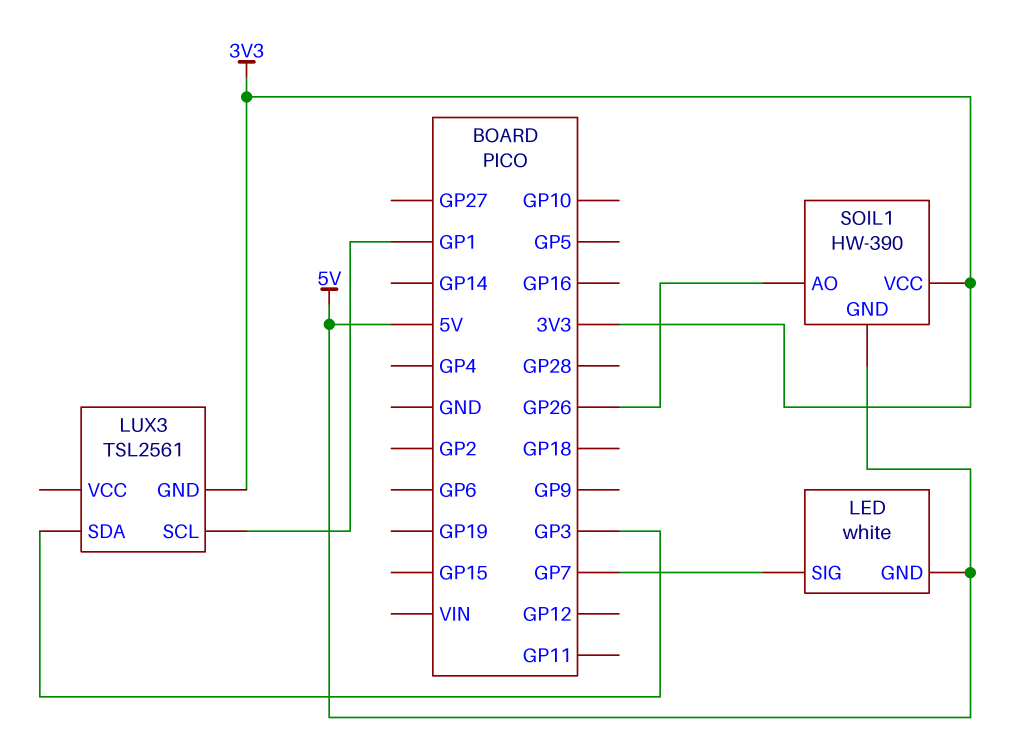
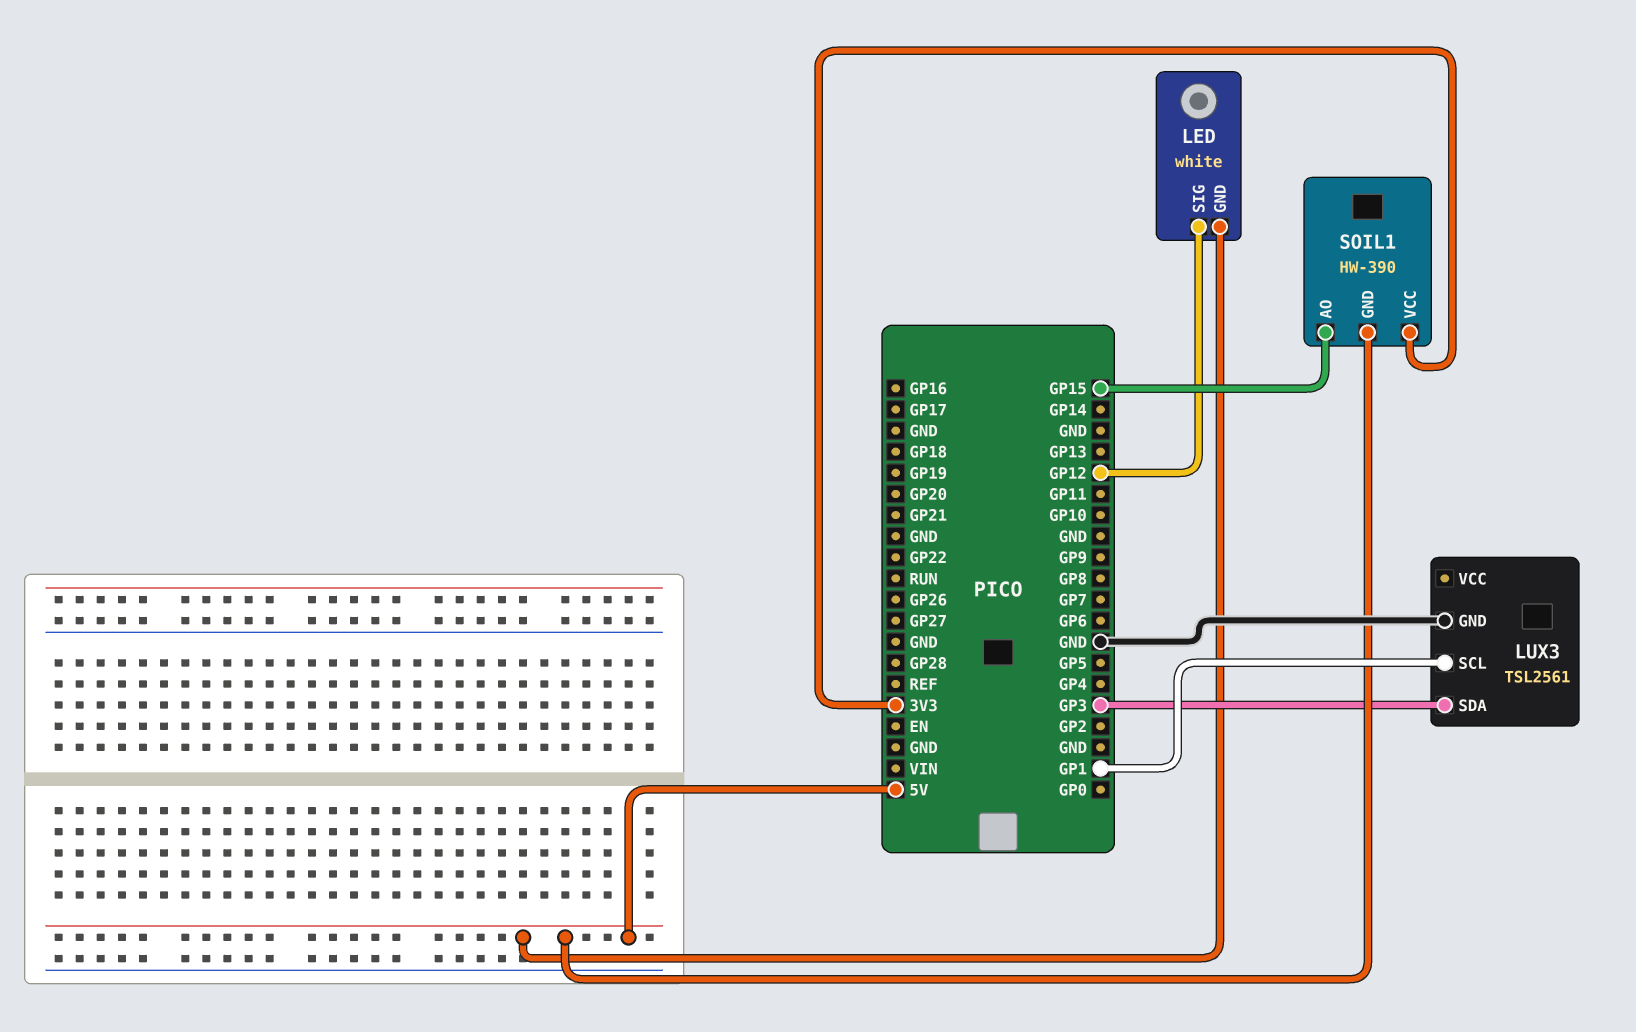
LED pin SIG: GP7 -> GP12
LUX3 pin GND: 3V3 -> GND
SOIL1 pin AO: GP26 -> GP15

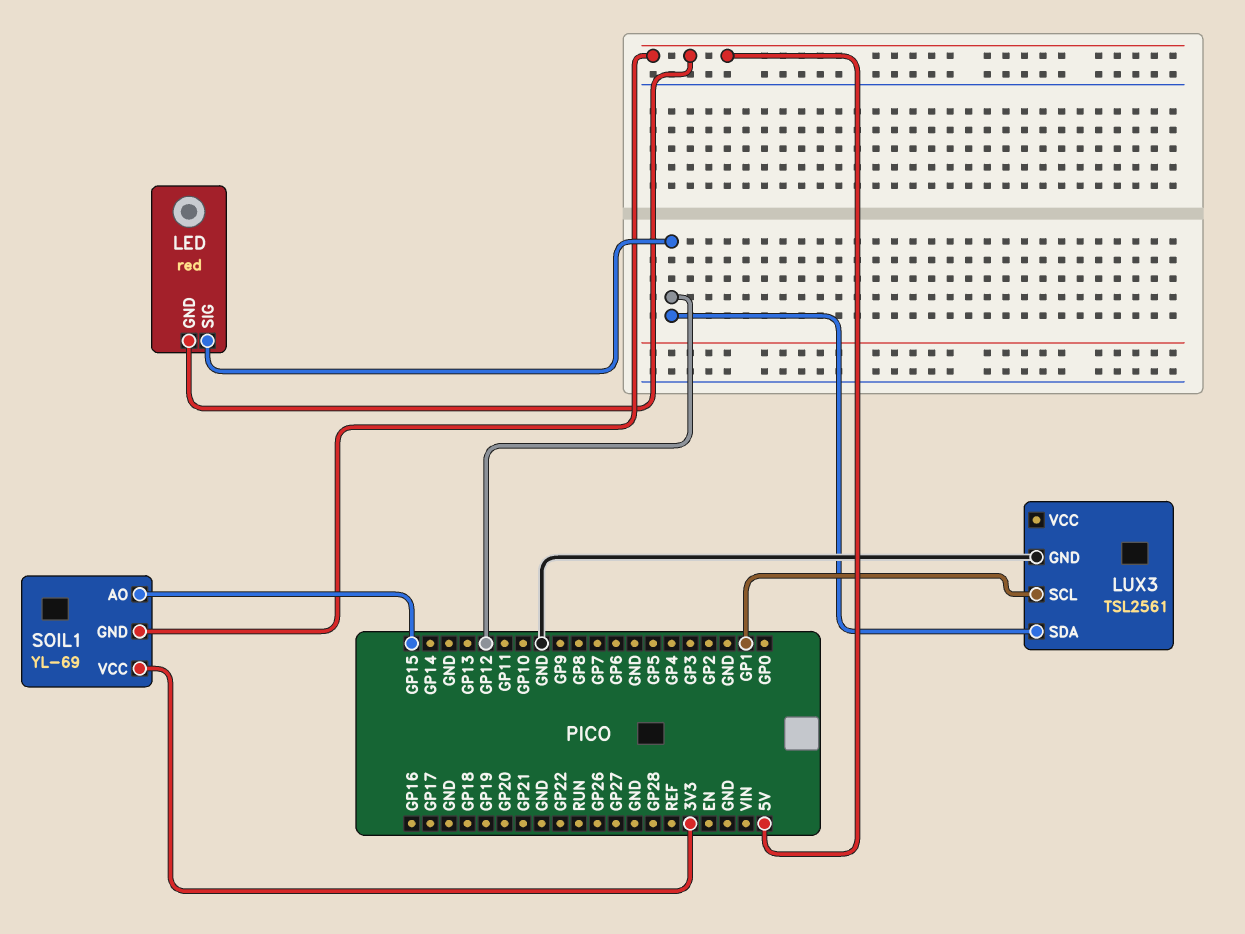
LED: white -> red
LUX3 pin SDA: GP3 -> GP12
SOIL1: HW-390 -> YL-69

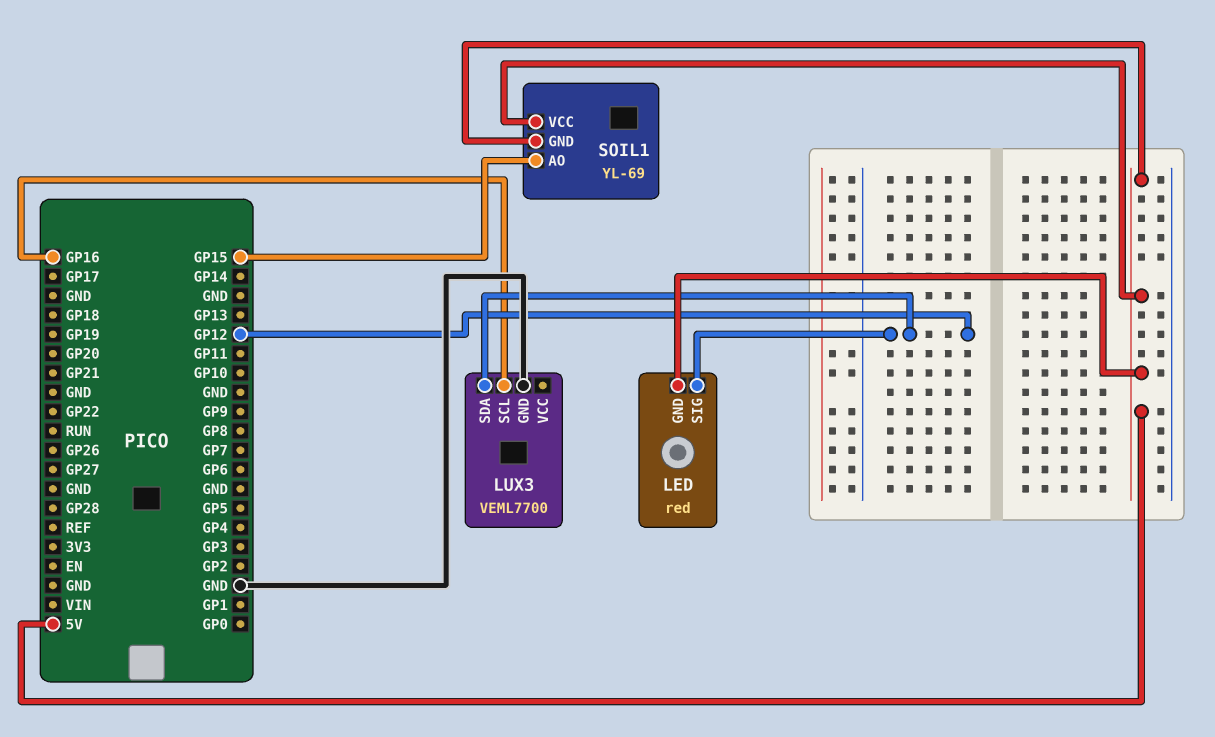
LUX3: TSL2561 -> VEML7700
LUX3 pin SCL: GP1 -> GP16
SOIL1 pin VCC: 3V3 -> 5V

